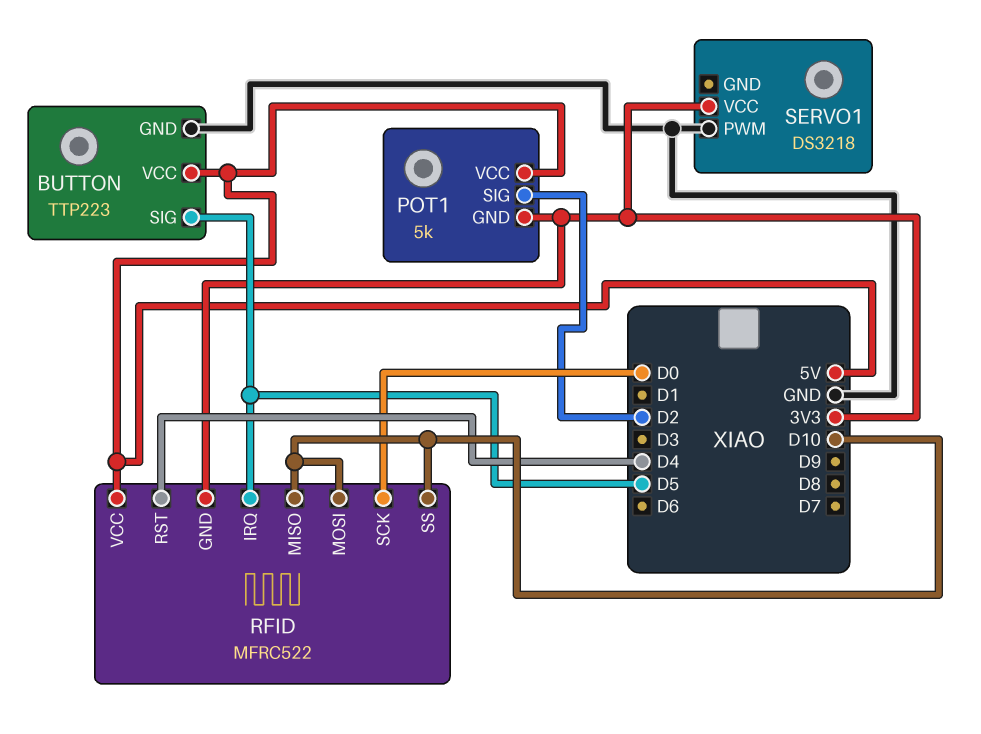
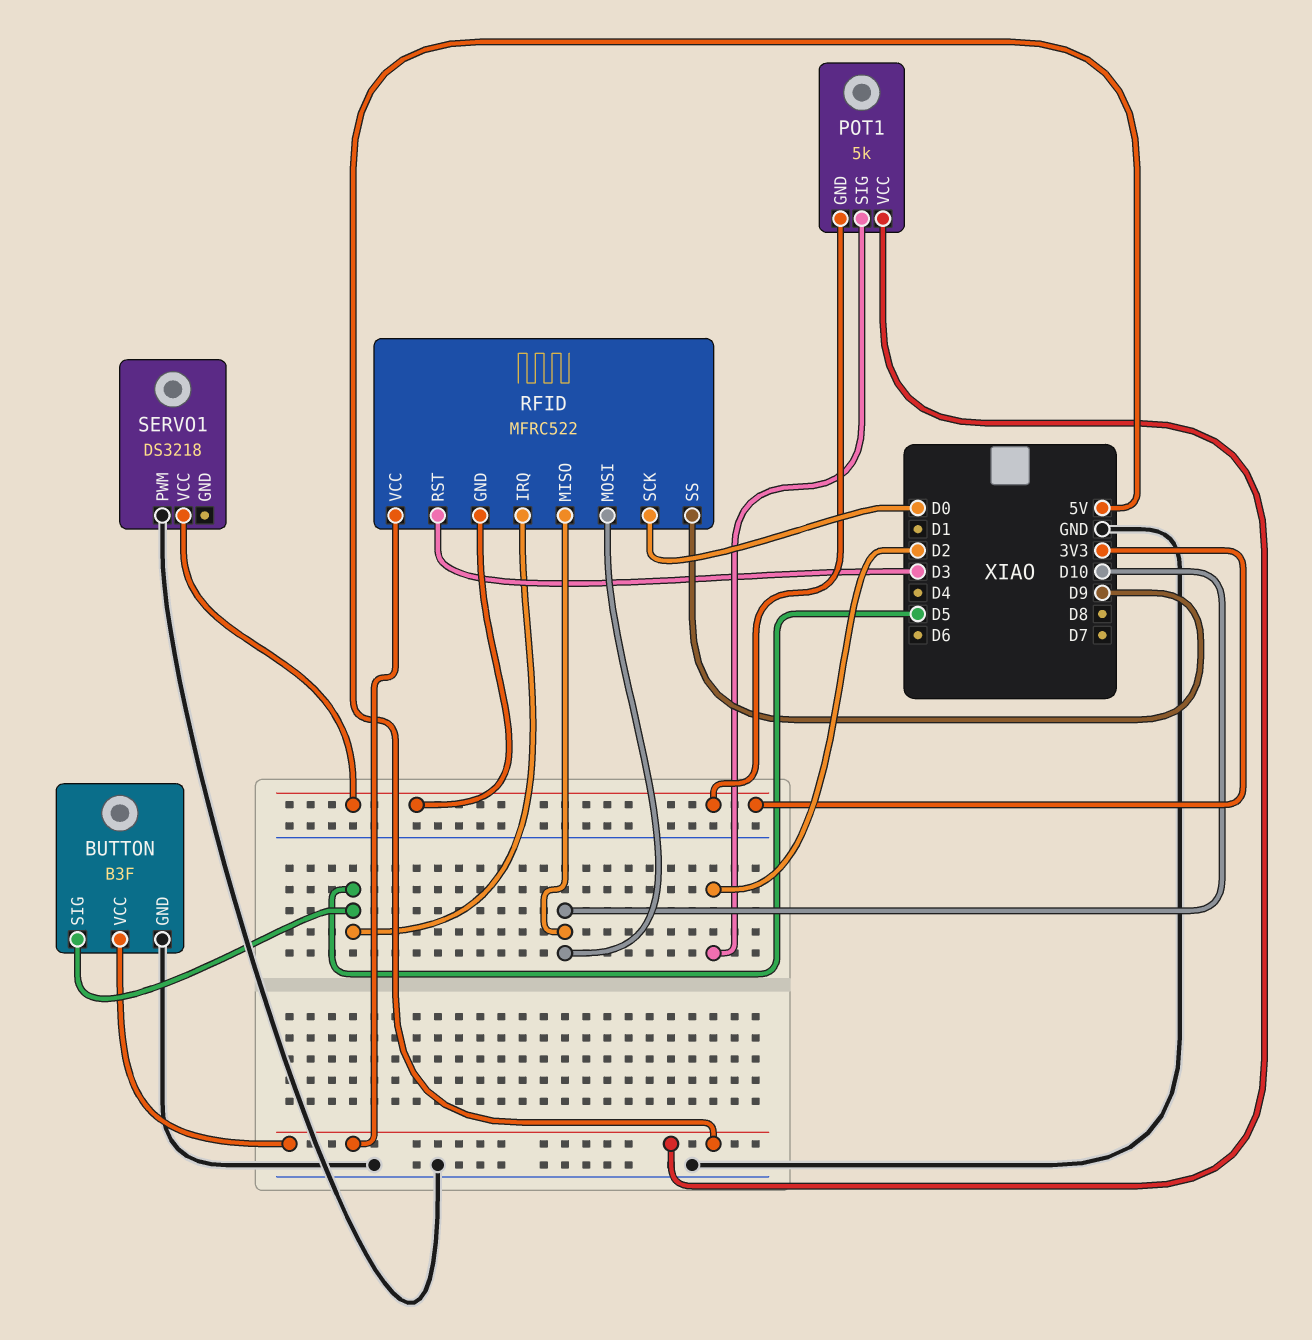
BUTTON: TTP223 -> B3F
RFID pin RST: D4 -> D3
RFID pin SS: D10 -> D9

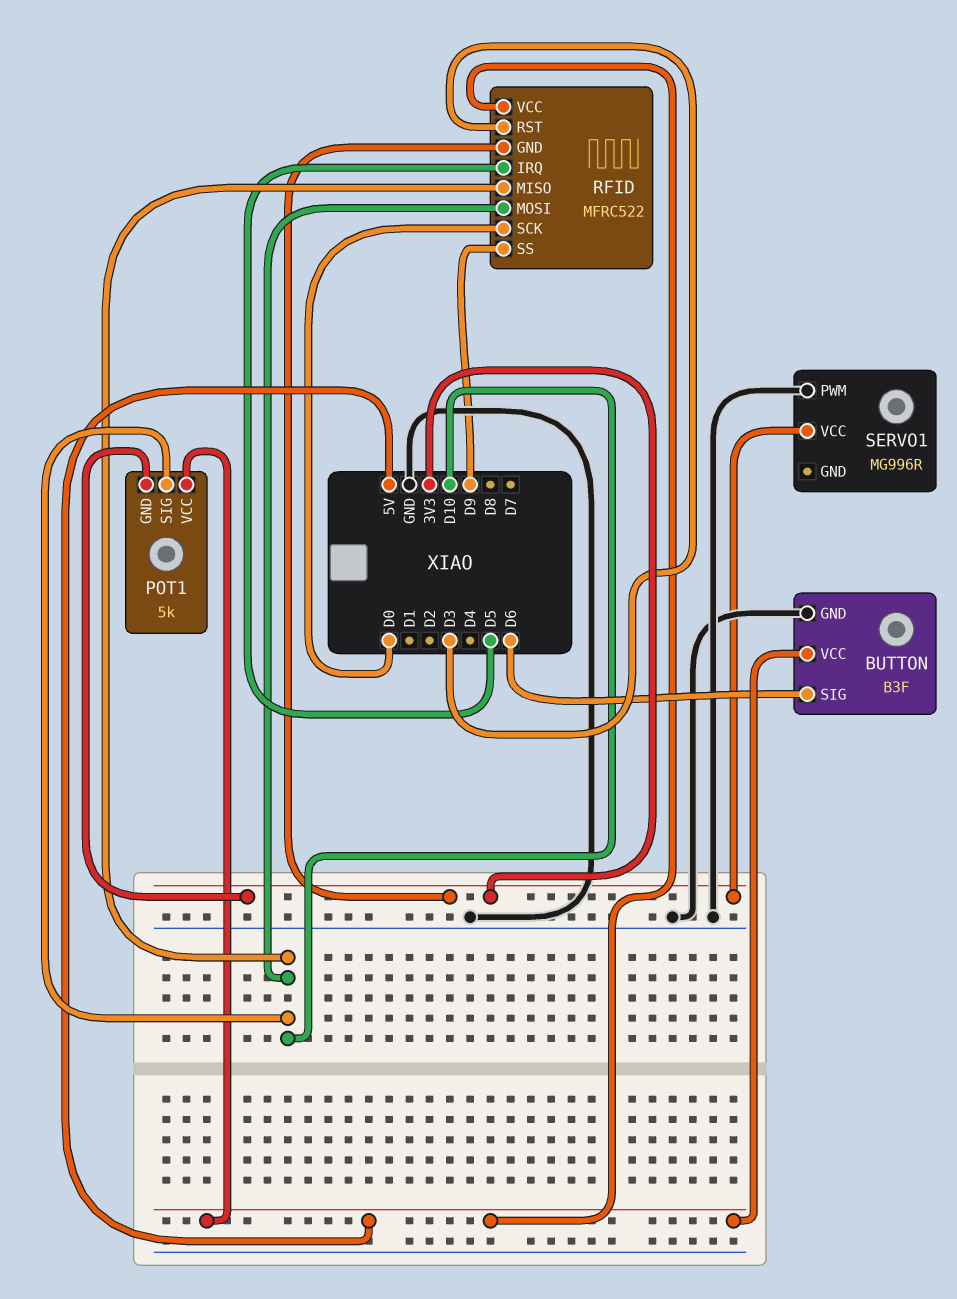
BUTTON pin SIG: D5 -> D6
POT1 pin SIG: D2 -> D10
SERVO1: DS3218 -> MG996R

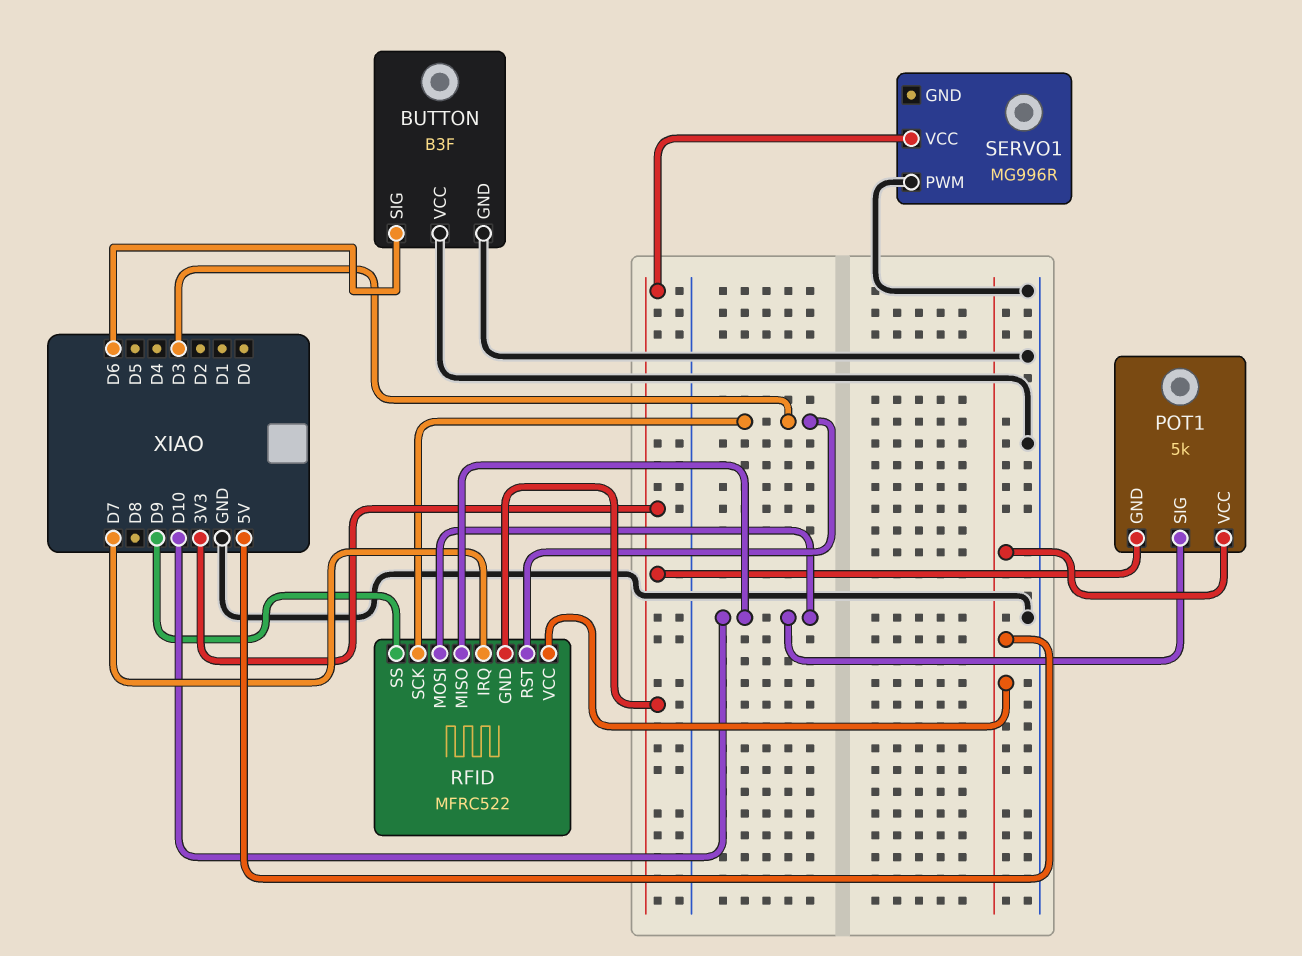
BUTTON pin VCC: 5V -> GND
RFID pin IRQ: D5 -> D7
RFID pin SCK: D0 -> D3

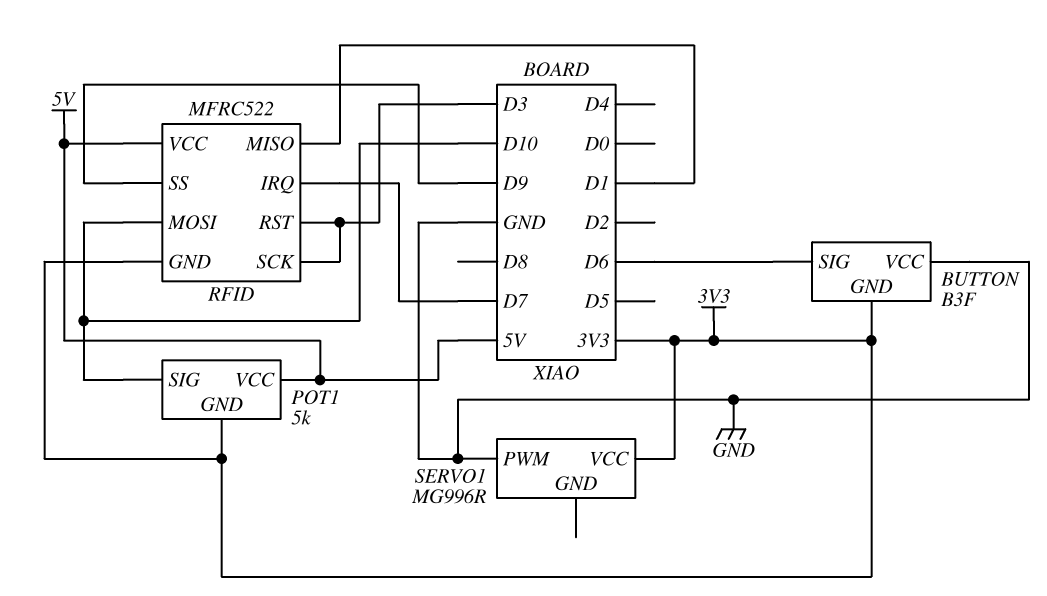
BUTTON pin GND: GND -> 3V3
RFID pin MISO: D10 -> D1

